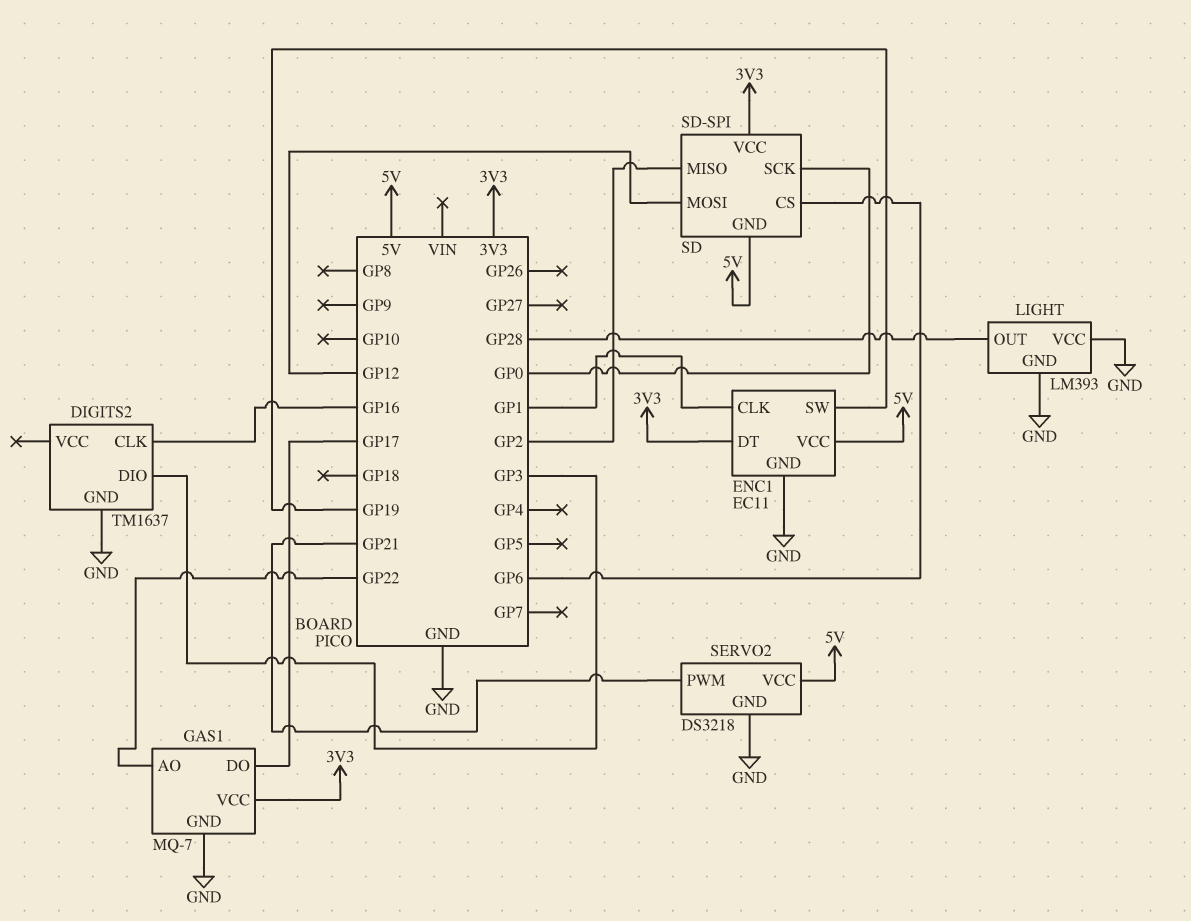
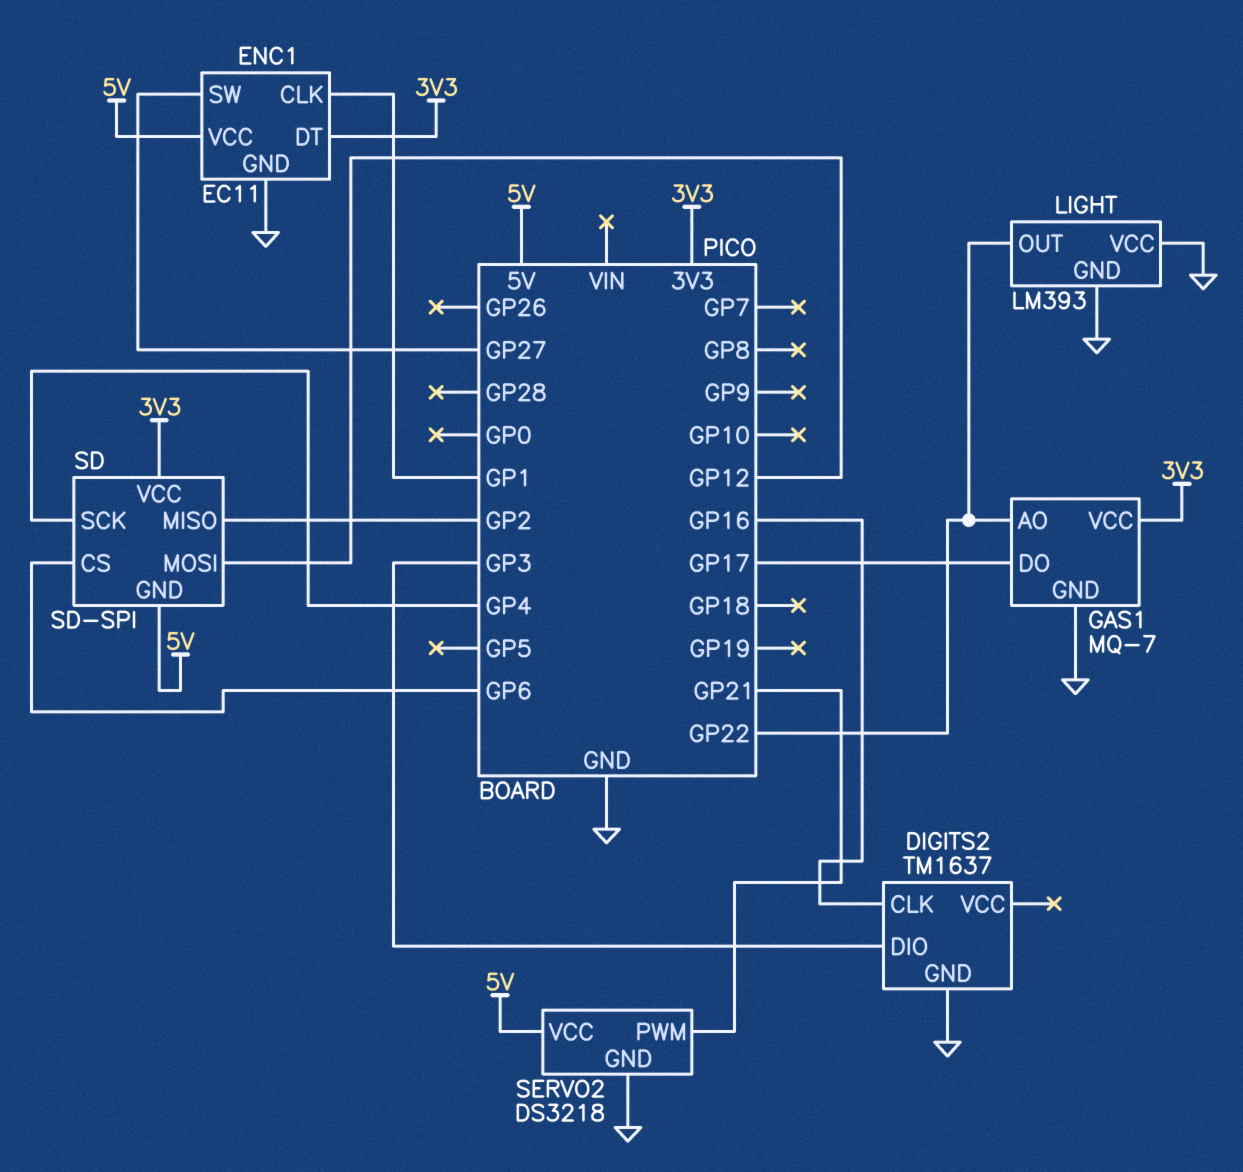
ENC1 pin SW: GP19 -> GP27
LIGHT pin OUT: GP28 -> GP22
SD pin SCK: GP0 -> GP4

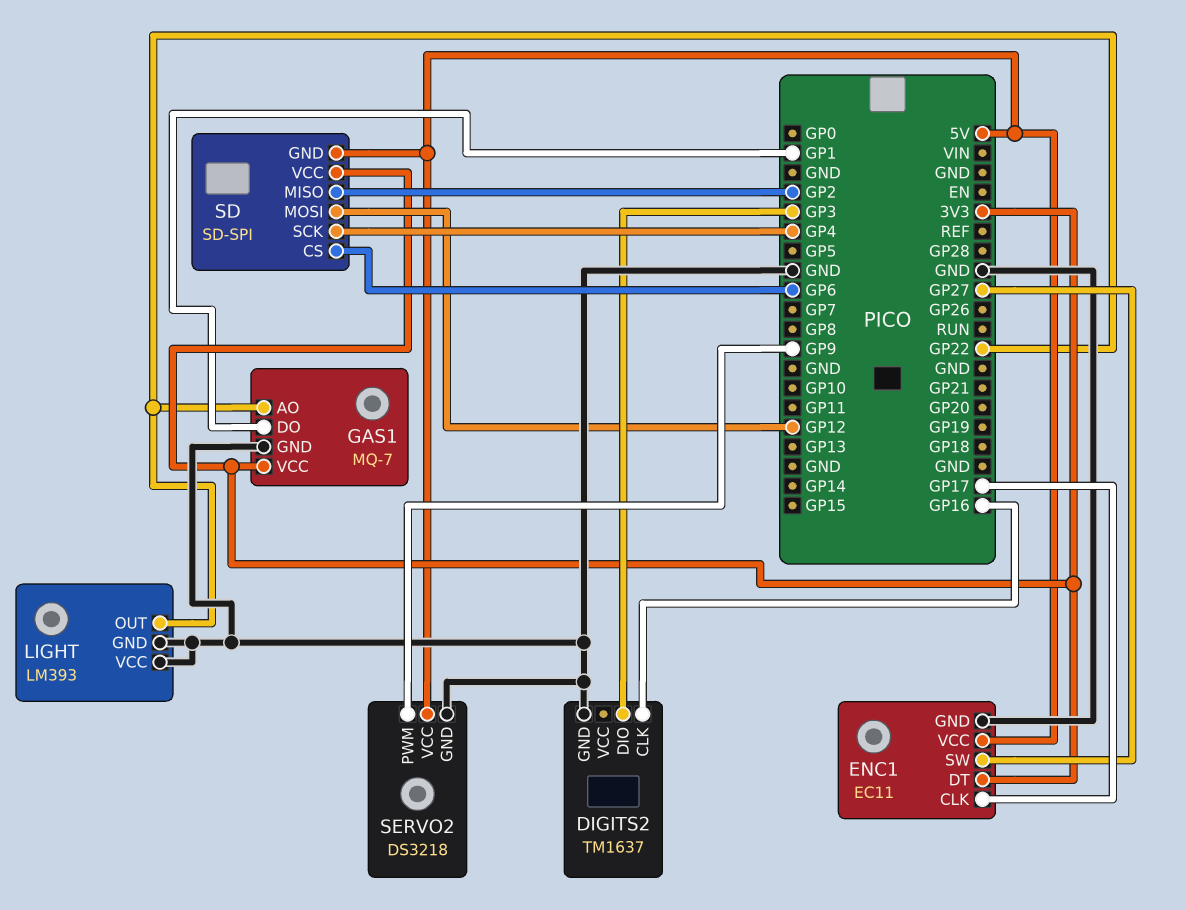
ENC1 pin CLK: GP1 -> GP17
GAS1 pin DO: GP17 -> GP1
SERVO2 pin PWM: GP21 -> GP9

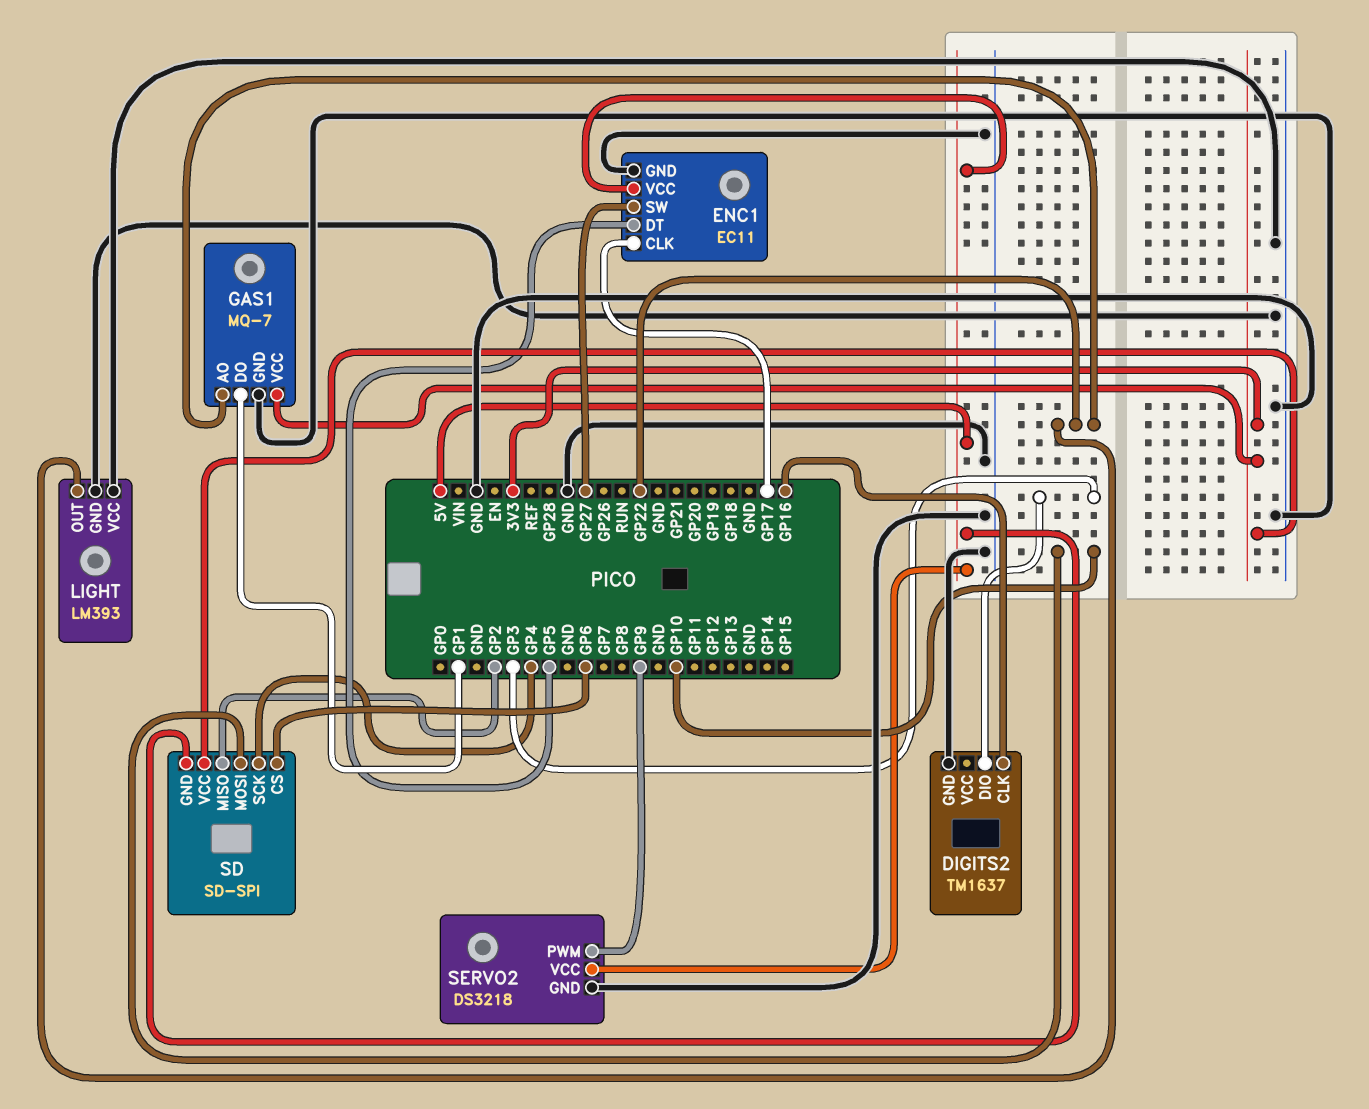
ENC1 pin DT: 3V3 -> GP5
SD pin MOSI: GP12 -> GP10

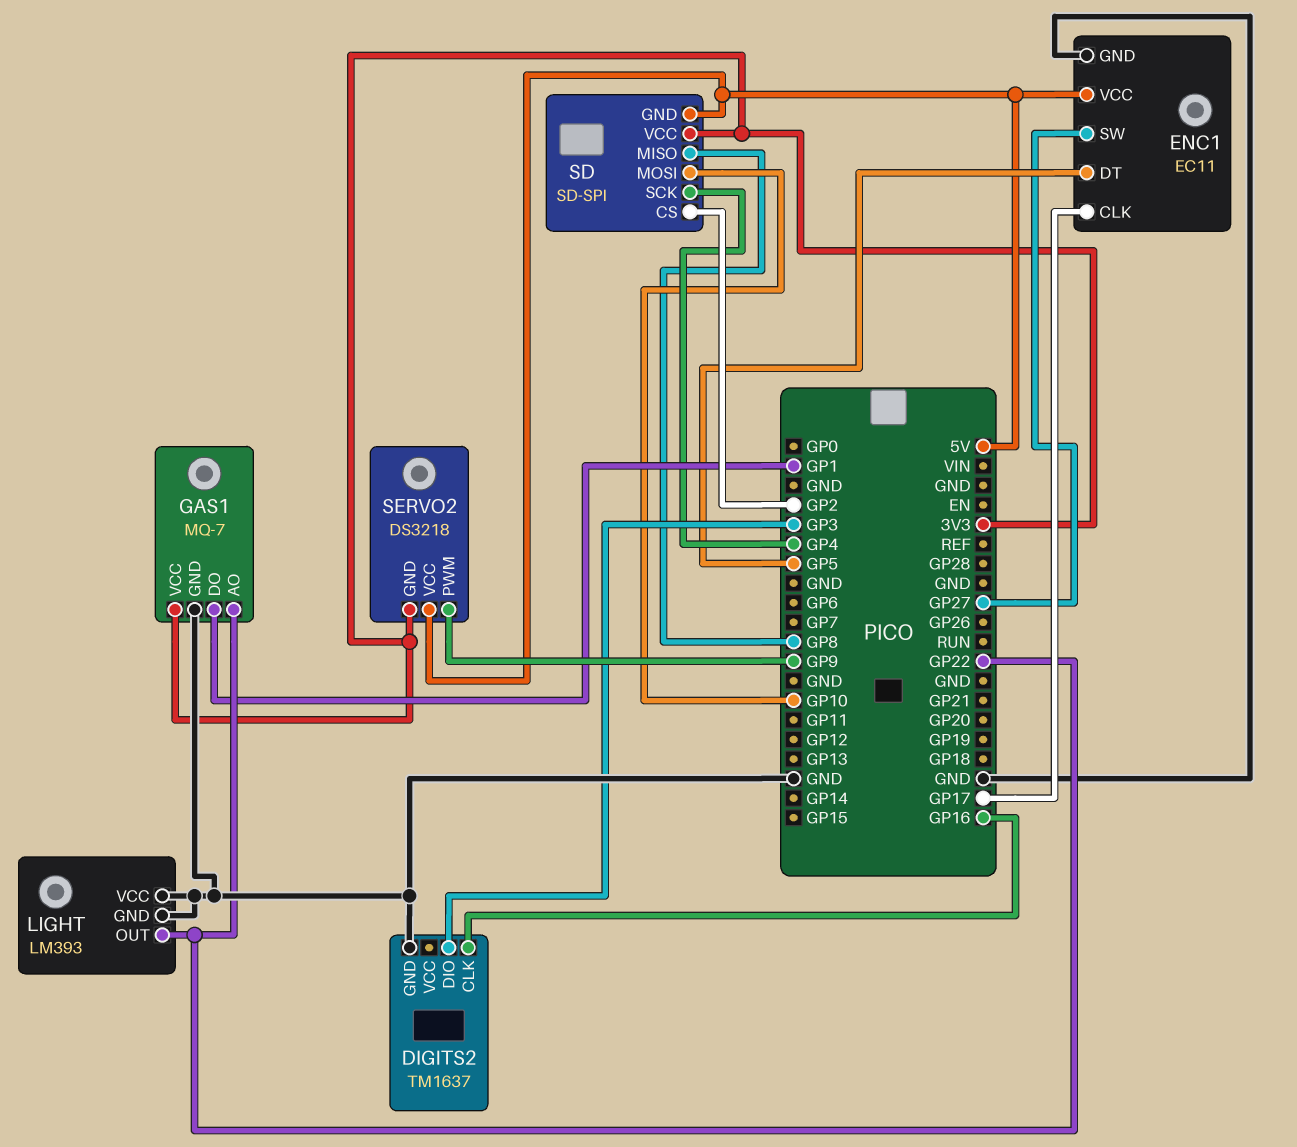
SD pin CS: GP6 -> GP2
SD pin MISO: GP2 -> GP8
SERVO2 pin GND: GND -> 3V3

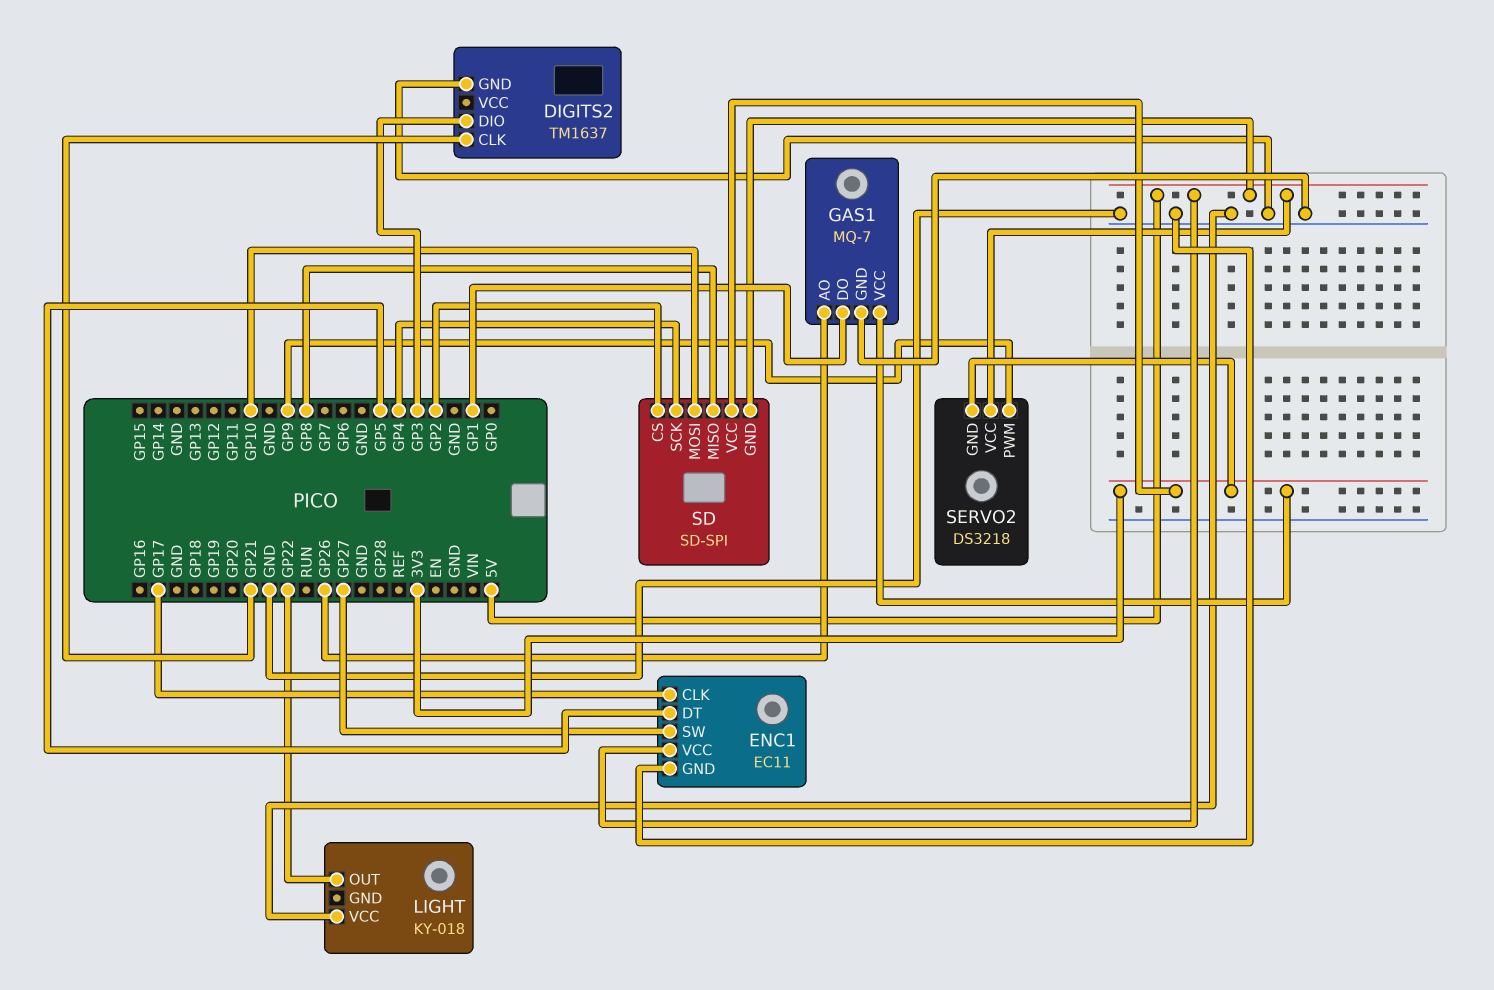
DIGITS2 pin CLK: GP16 -> GP21
GAS1 pin AO: GP22 -> GP26
LIGHT: LM393 -> KY-018
LIGHT pin GND: GND -> none

